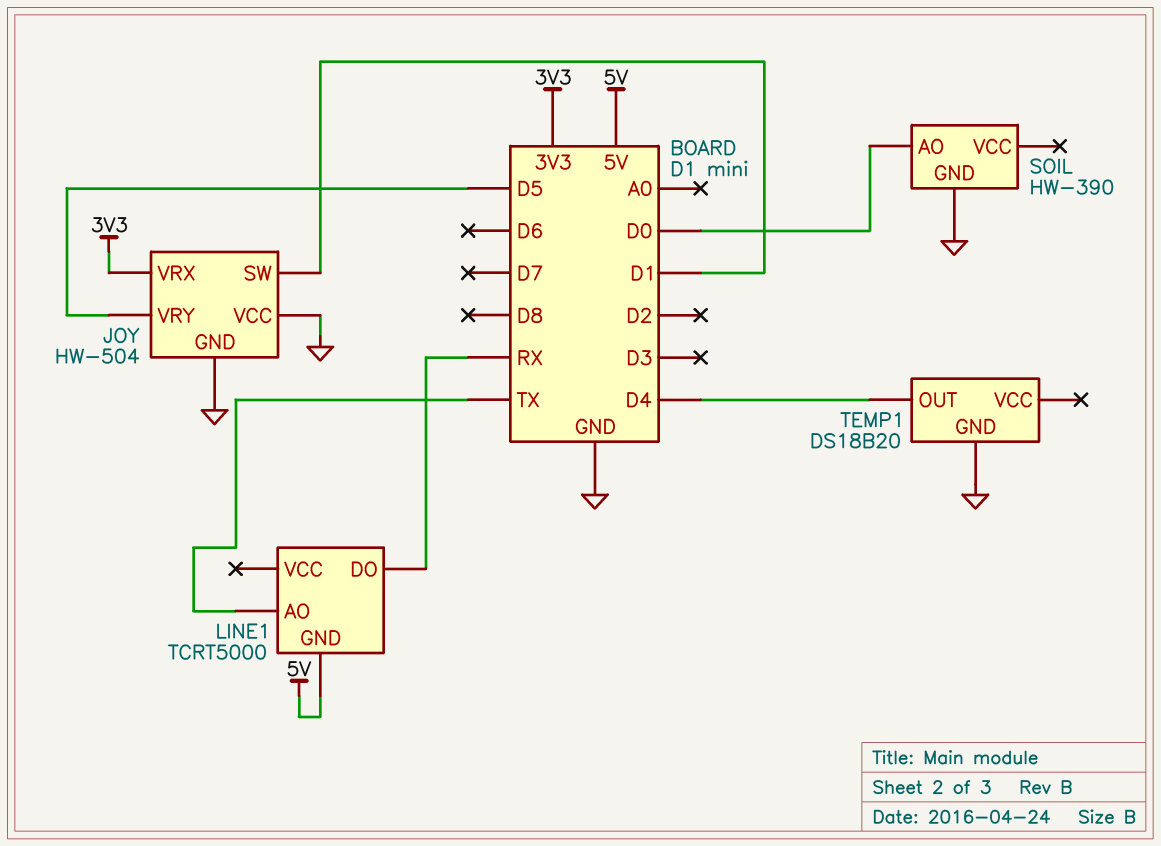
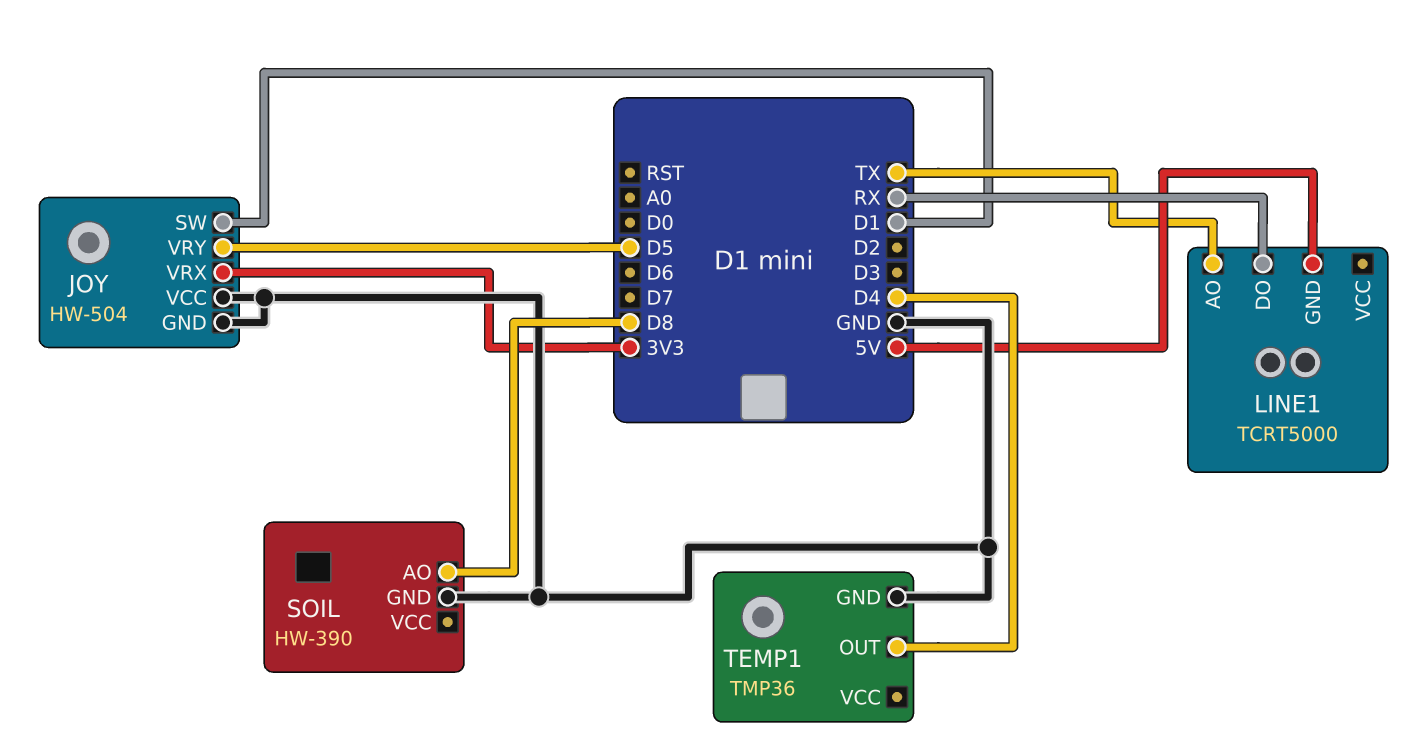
SOIL pin AO: D0 -> D8
TEMP1: DS18B20 -> TMP36

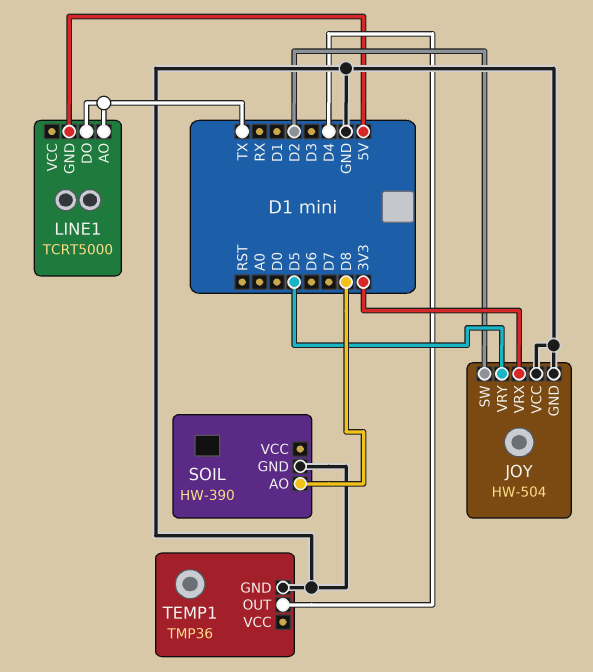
JOY pin SW: D1 -> D2
LINE1 pin DO: RX -> TX

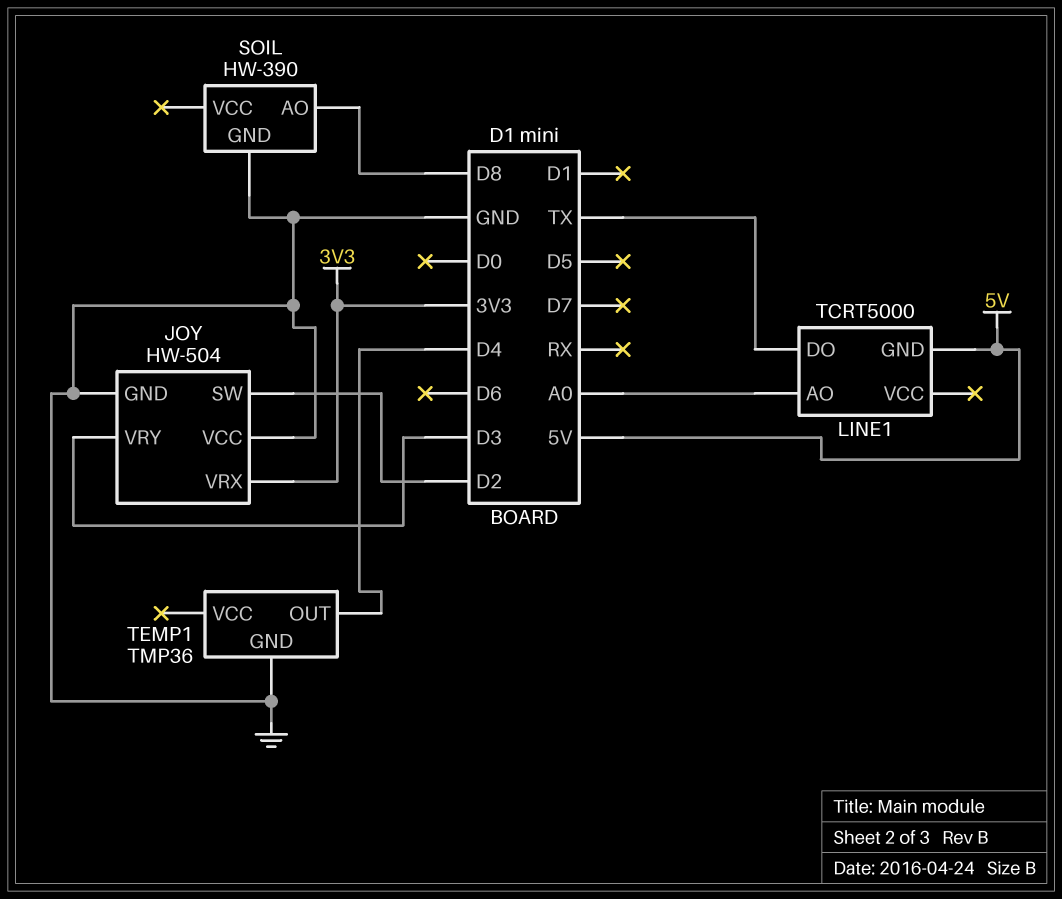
JOY pin VRY: D5 -> D3
LINE1 pin AO: TX -> A0

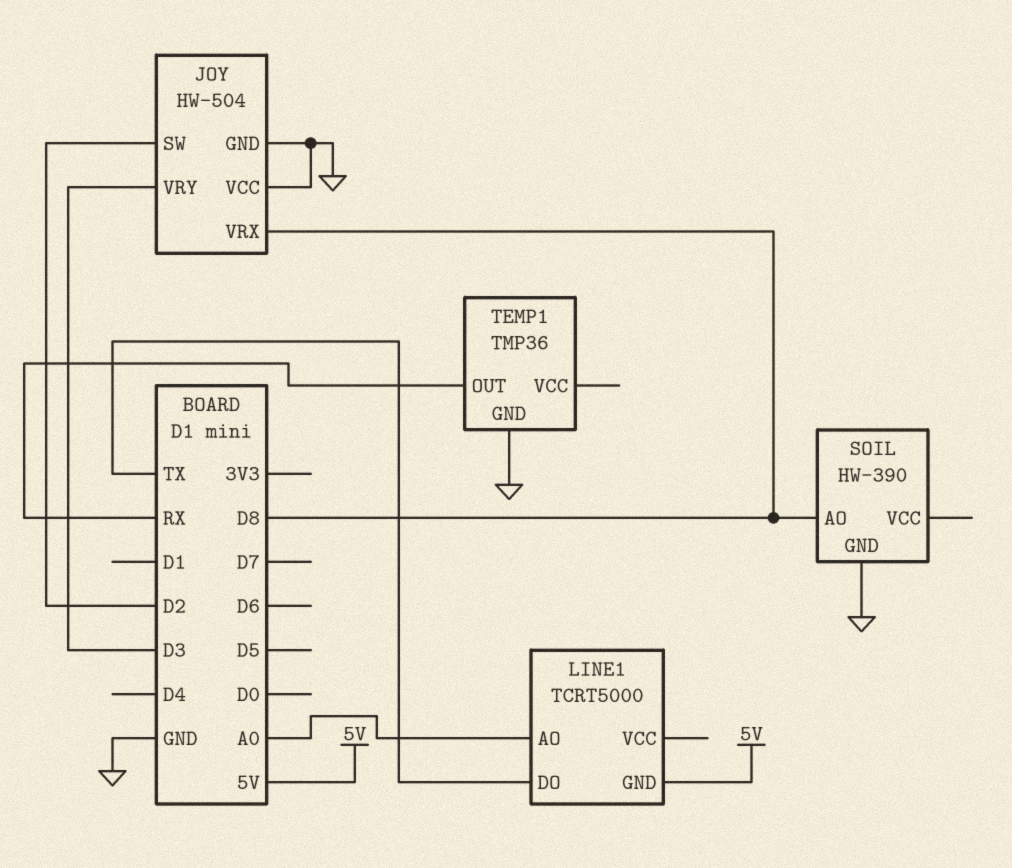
JOY pin VRX: 3V3 -> D8
TEMP1 pin OUT: D4 -> RX

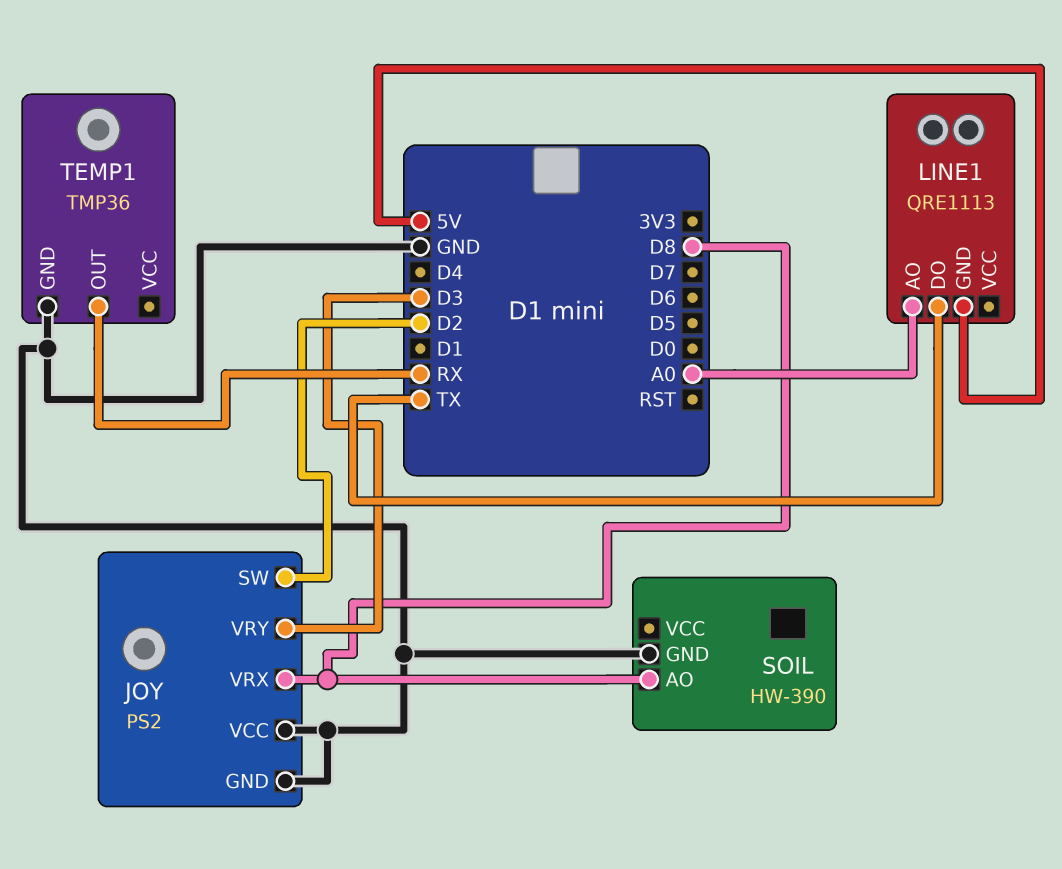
JOY: HW-504 -> PS2
LINE1: TCRT5000 -> QRE1113

